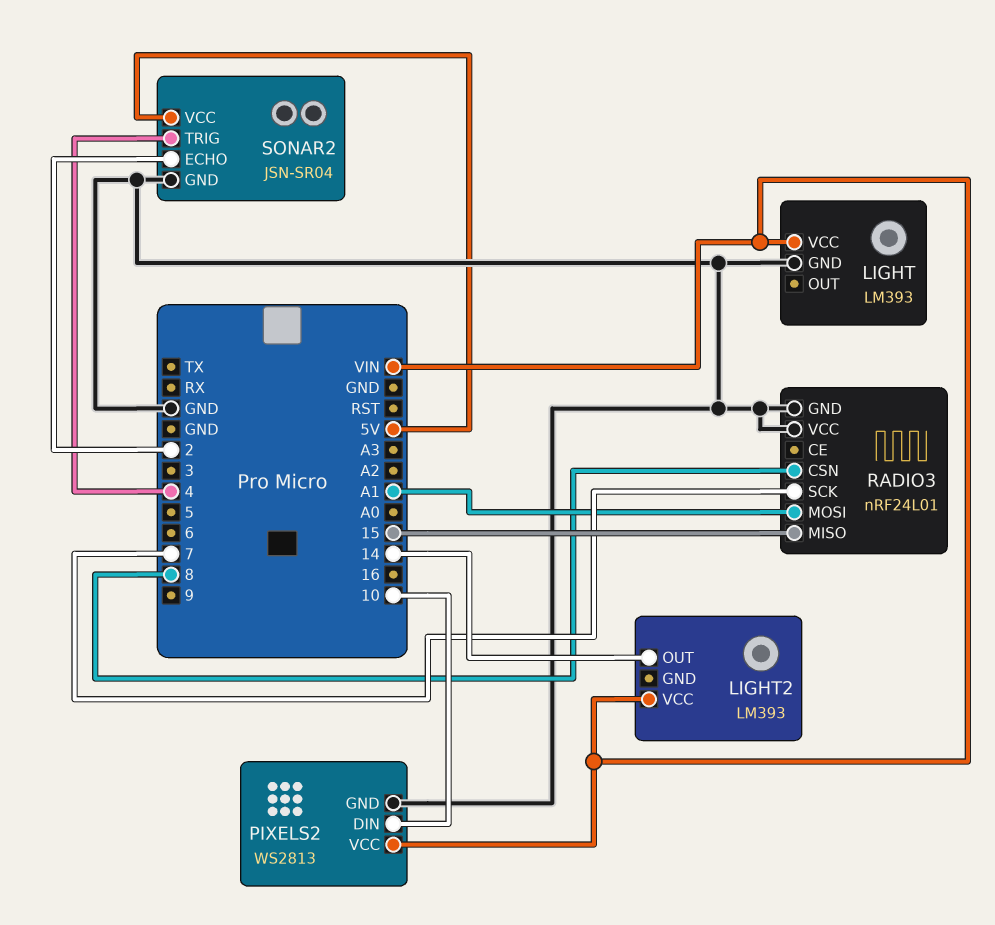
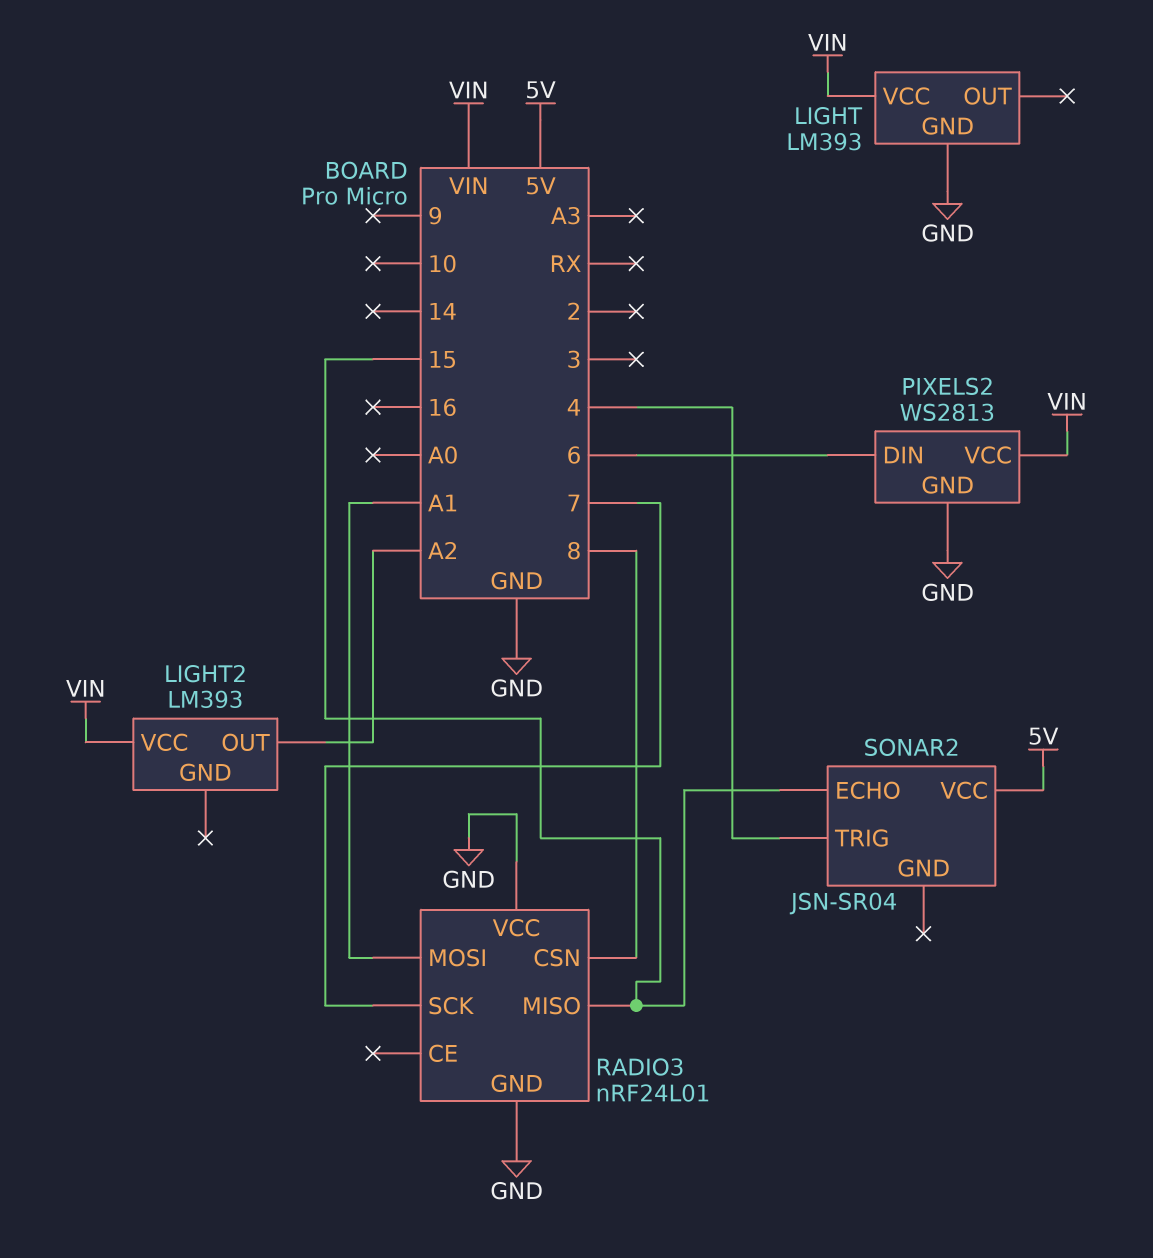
LIGHT2 pin OUT: 14 -> A2
PIXELS2 pin DIN: 10 -> 6
SONAR2 pin ECHO: 2 -> 15
SONAR2 pin GND: GND -> none

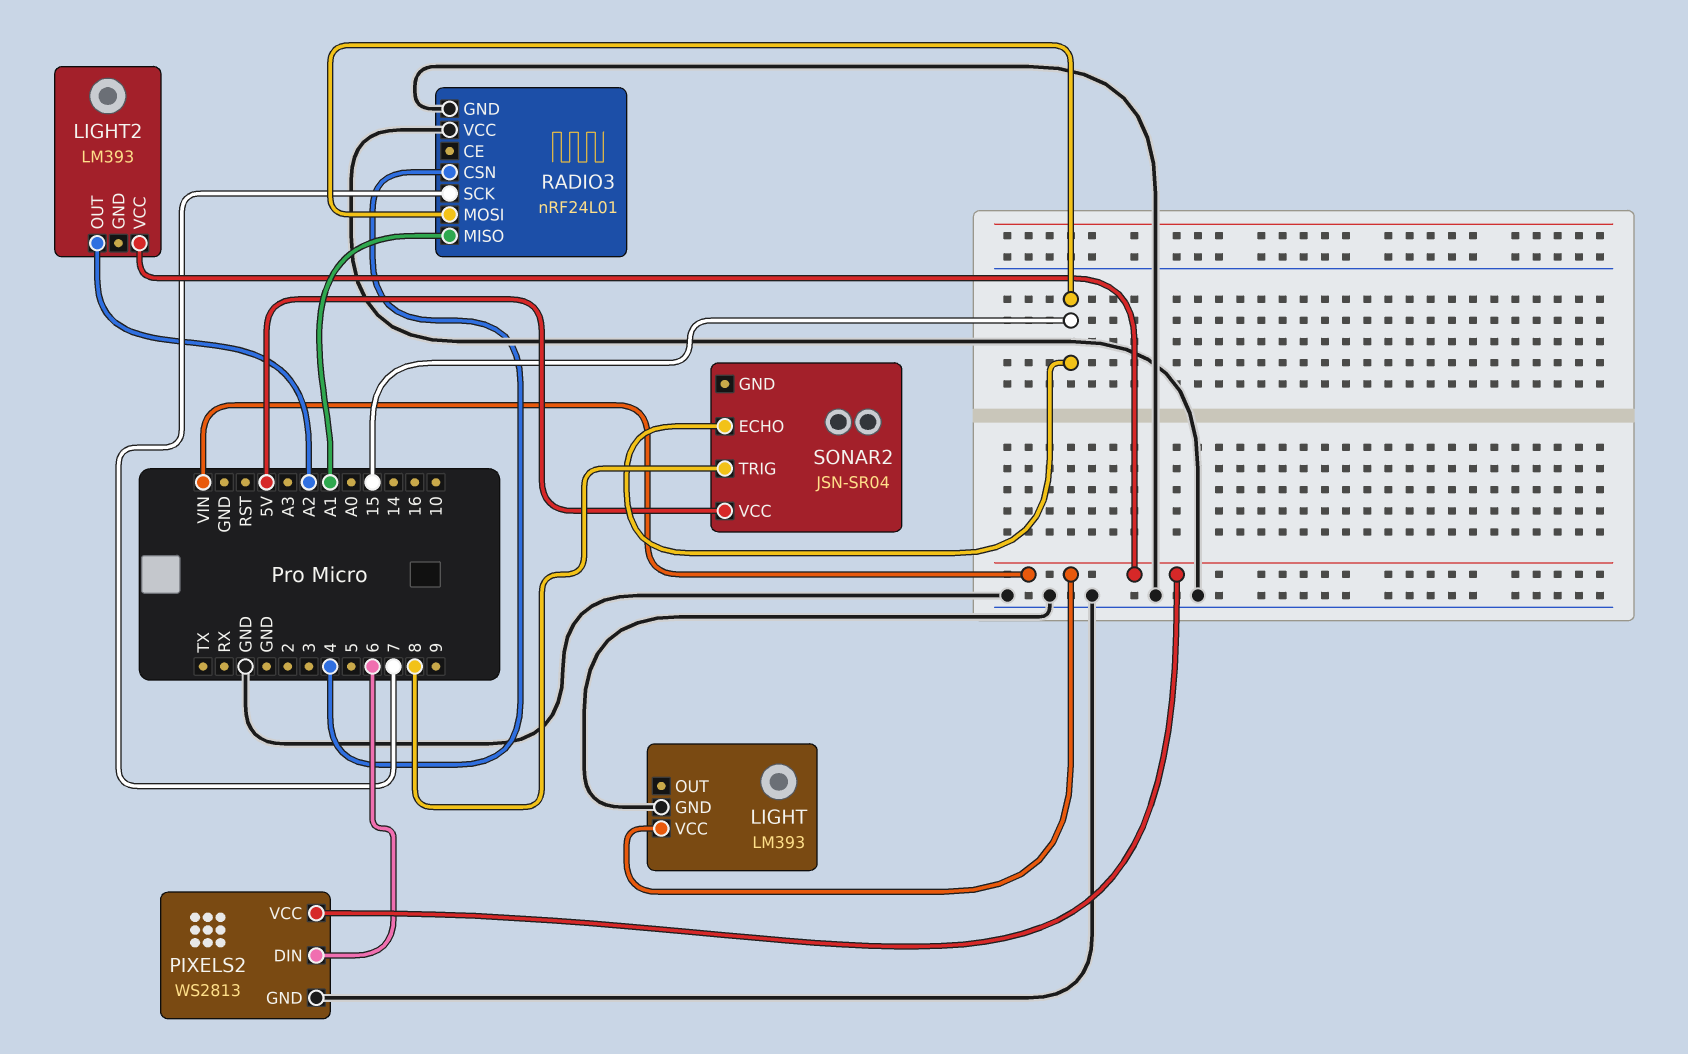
RADIO3 pin CSN: 8 -> 4
RADIO3 pin MISO: 15 -> A1
RADIO3 pin MOSI: A1 -> 15
SONAR2 pin TRIG: 4 -> 8

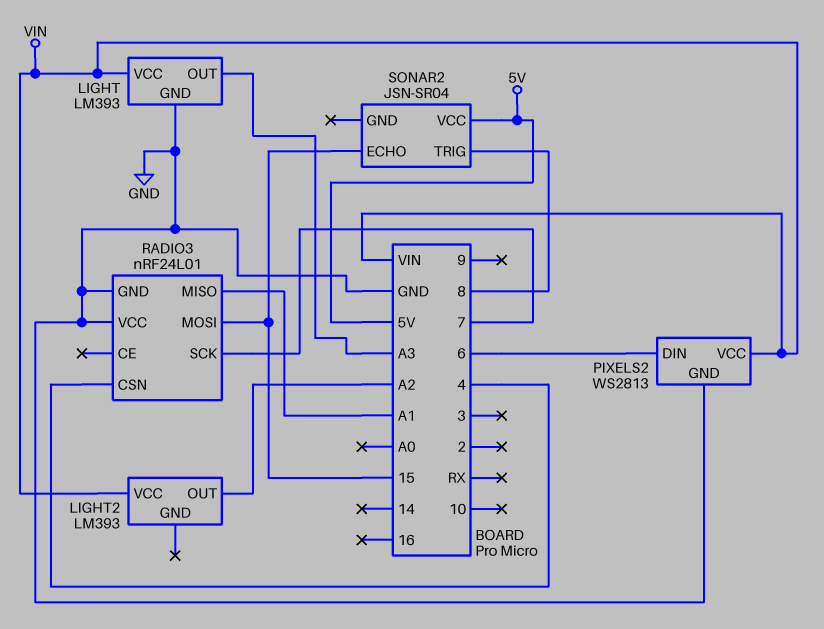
LIGHT pin OUT: none -> A3

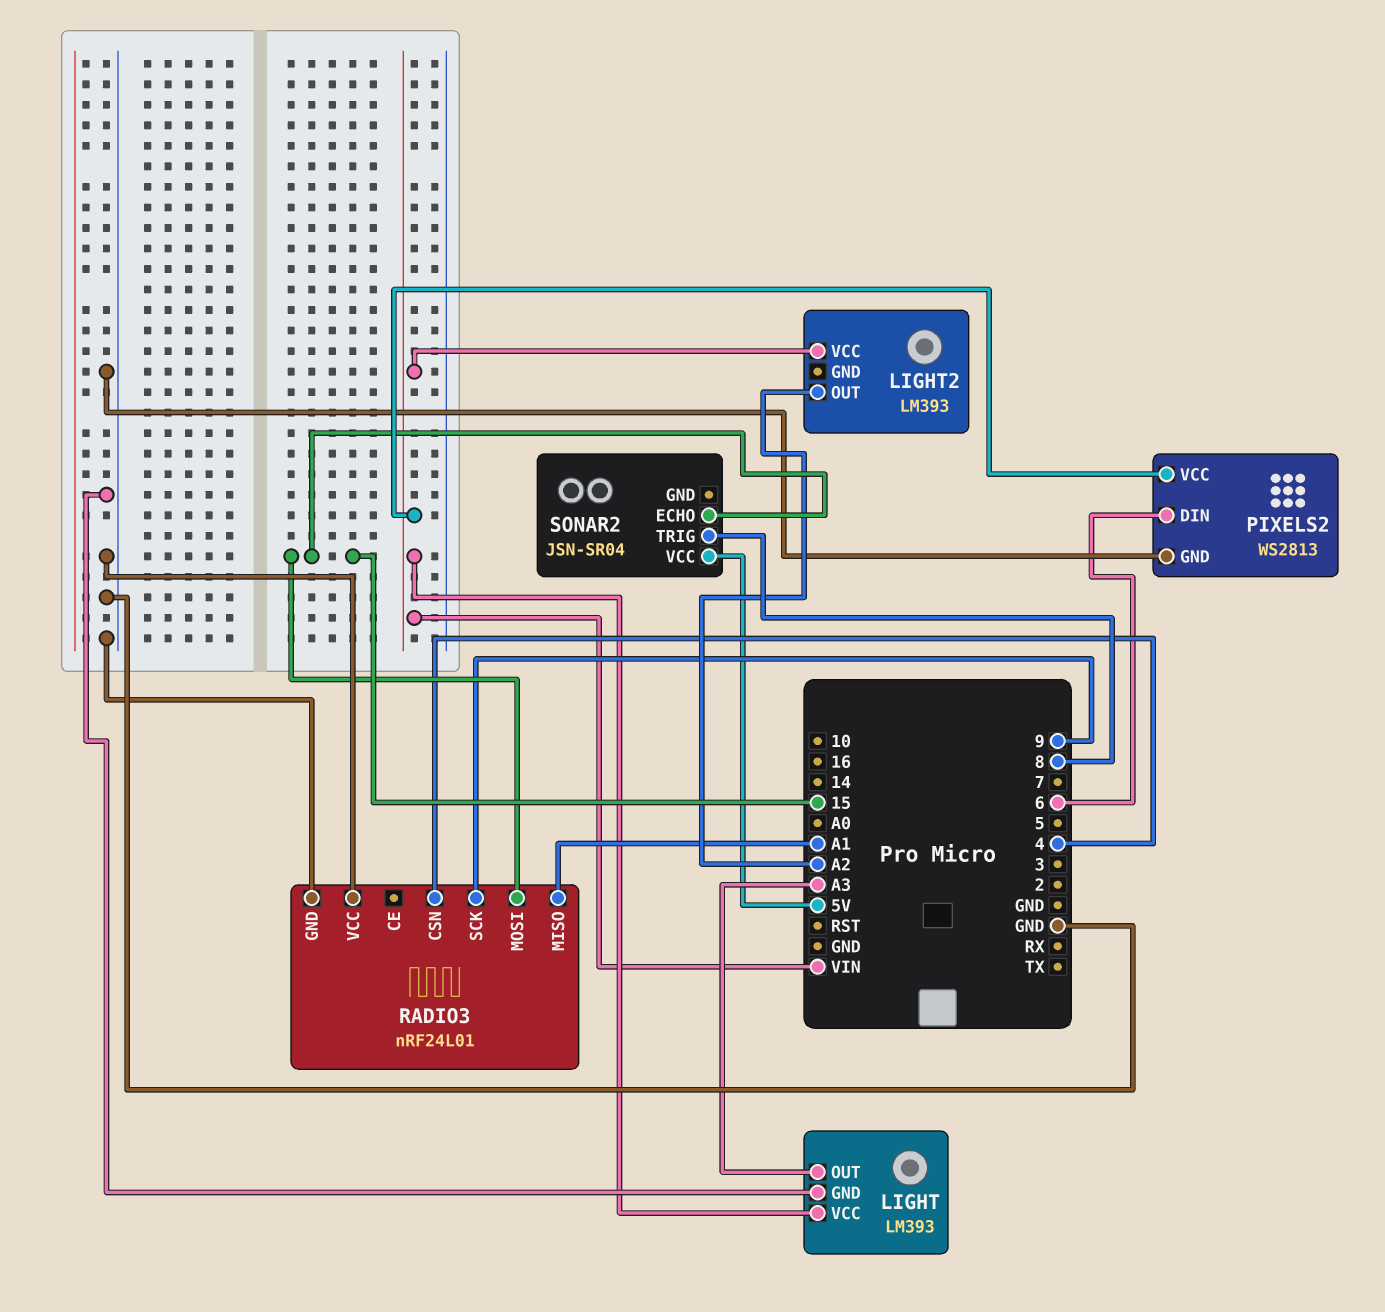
RADIO3 pin SCK: 7 -> 9

